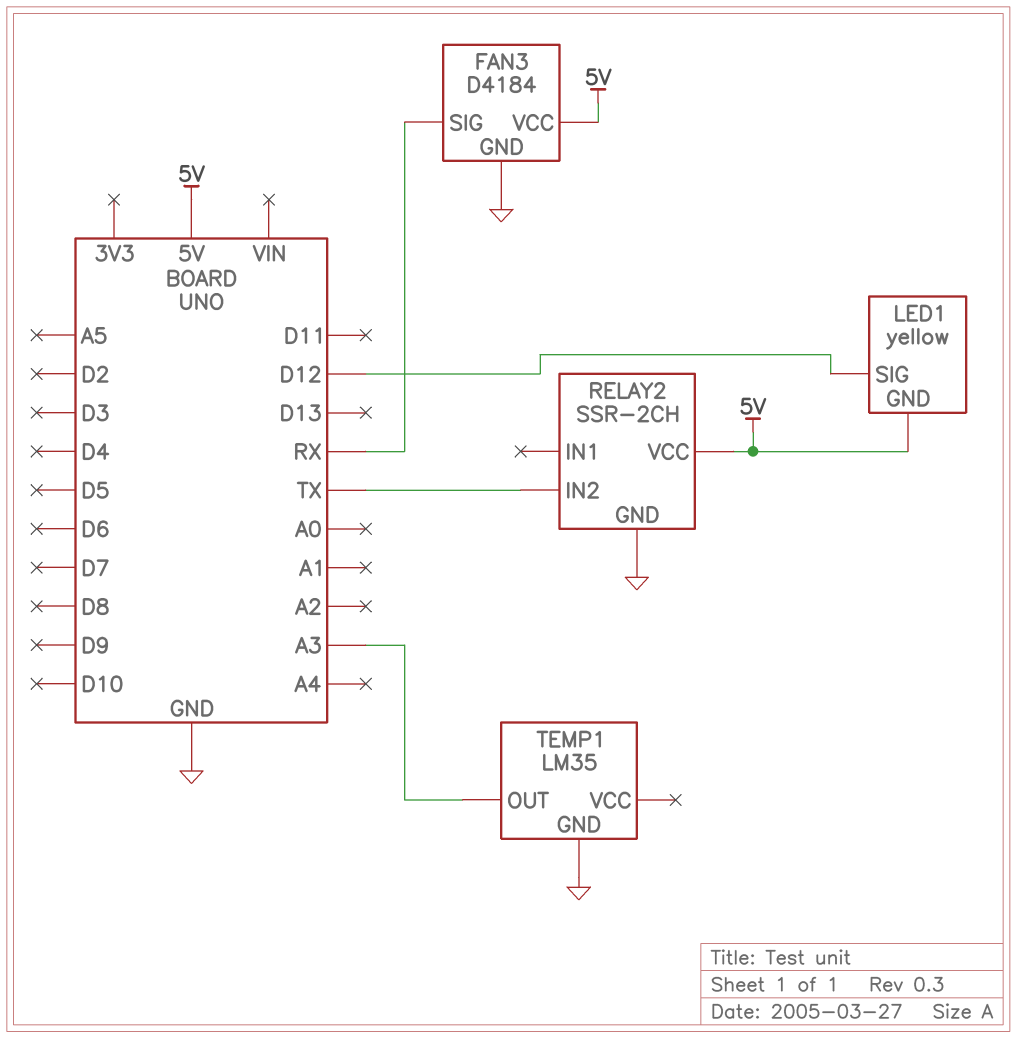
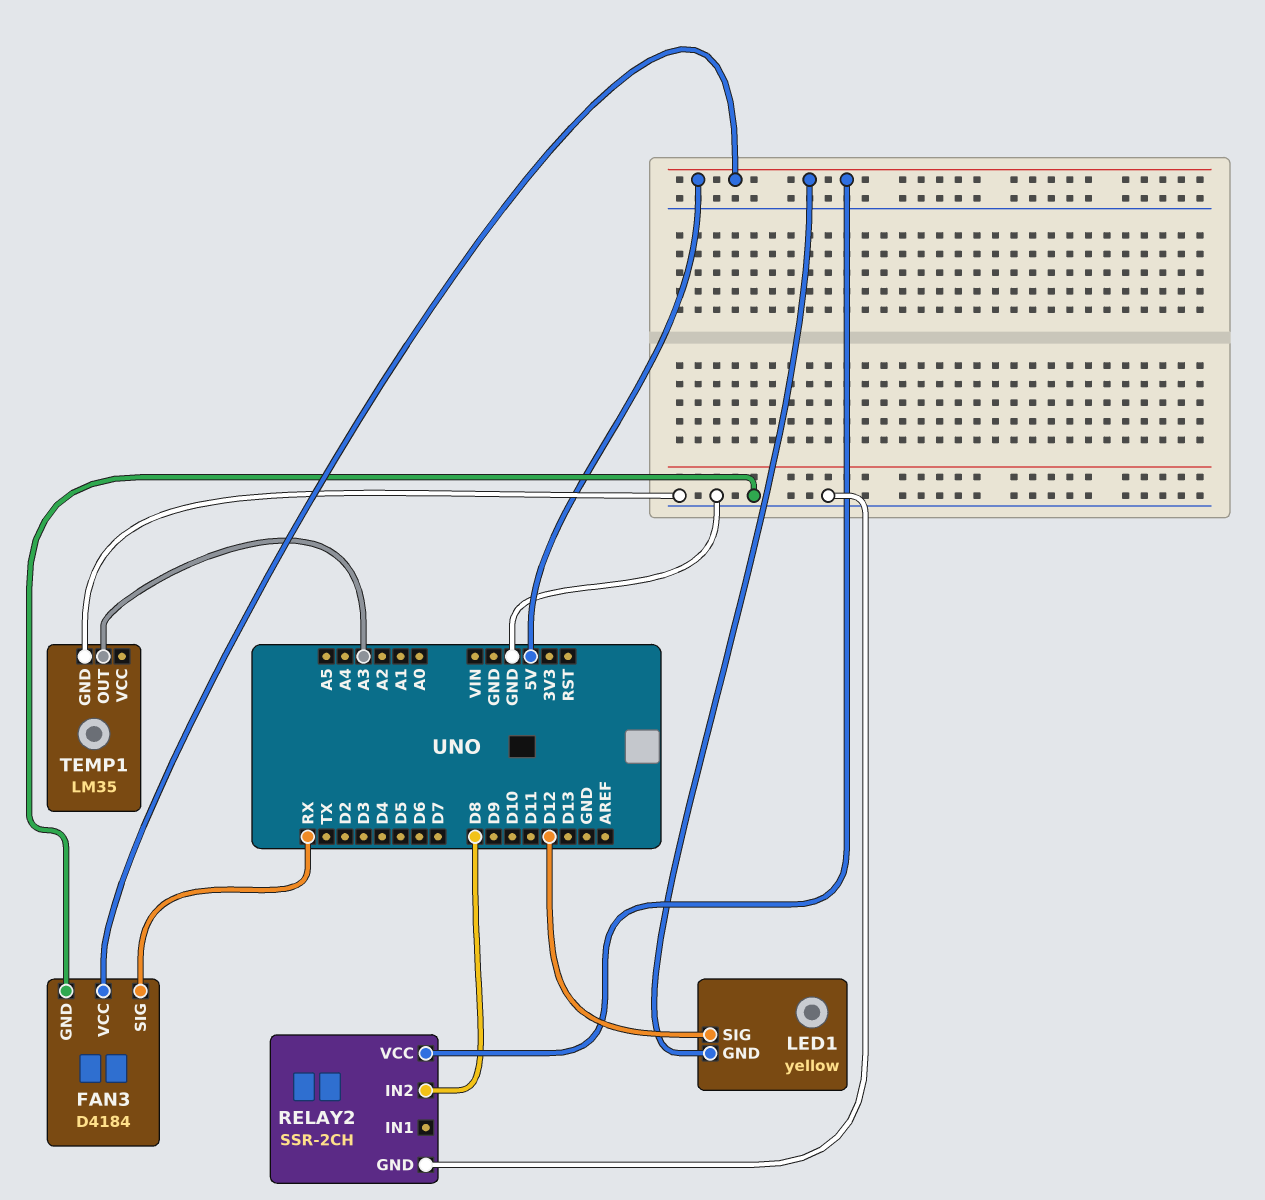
RELAY2 pin IN2: TX -> D8

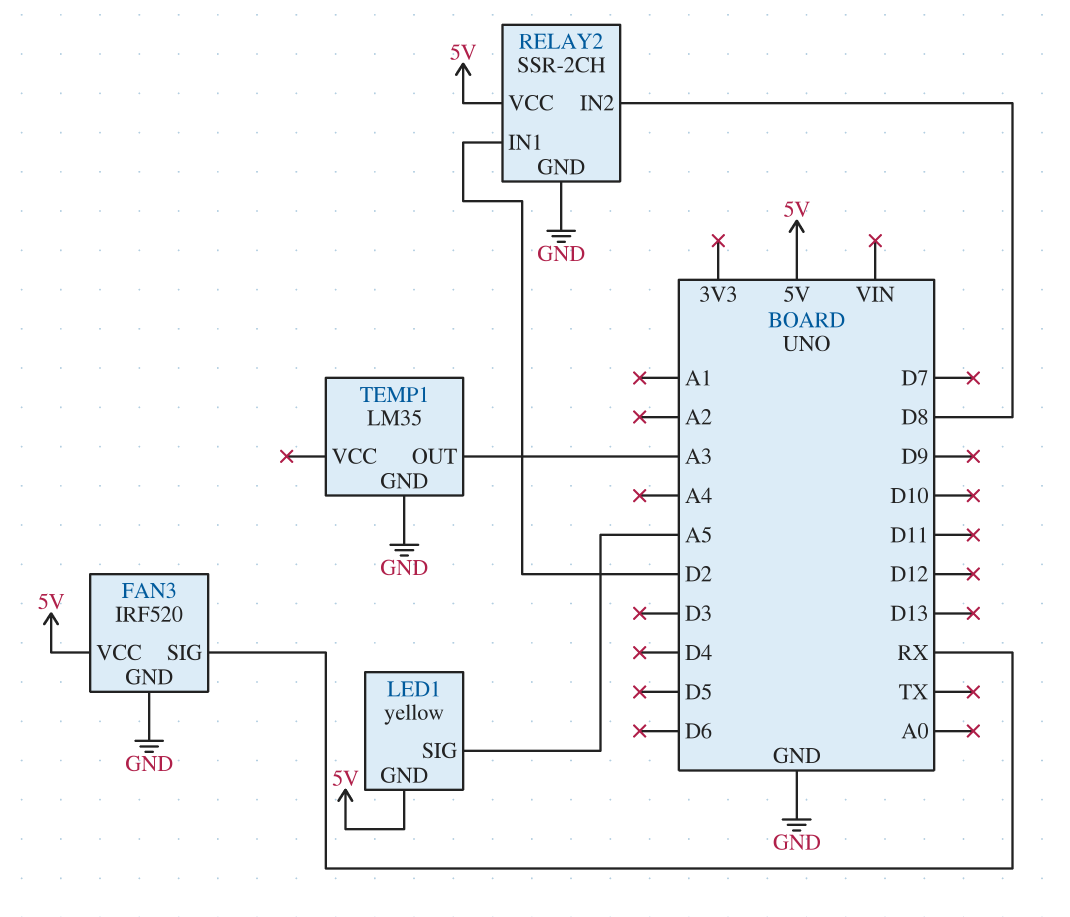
FAN3: D4184 -> IRF520
LED1 pin SIG: D12 -> A5
RELAY2 pin IN1: none -> D2

